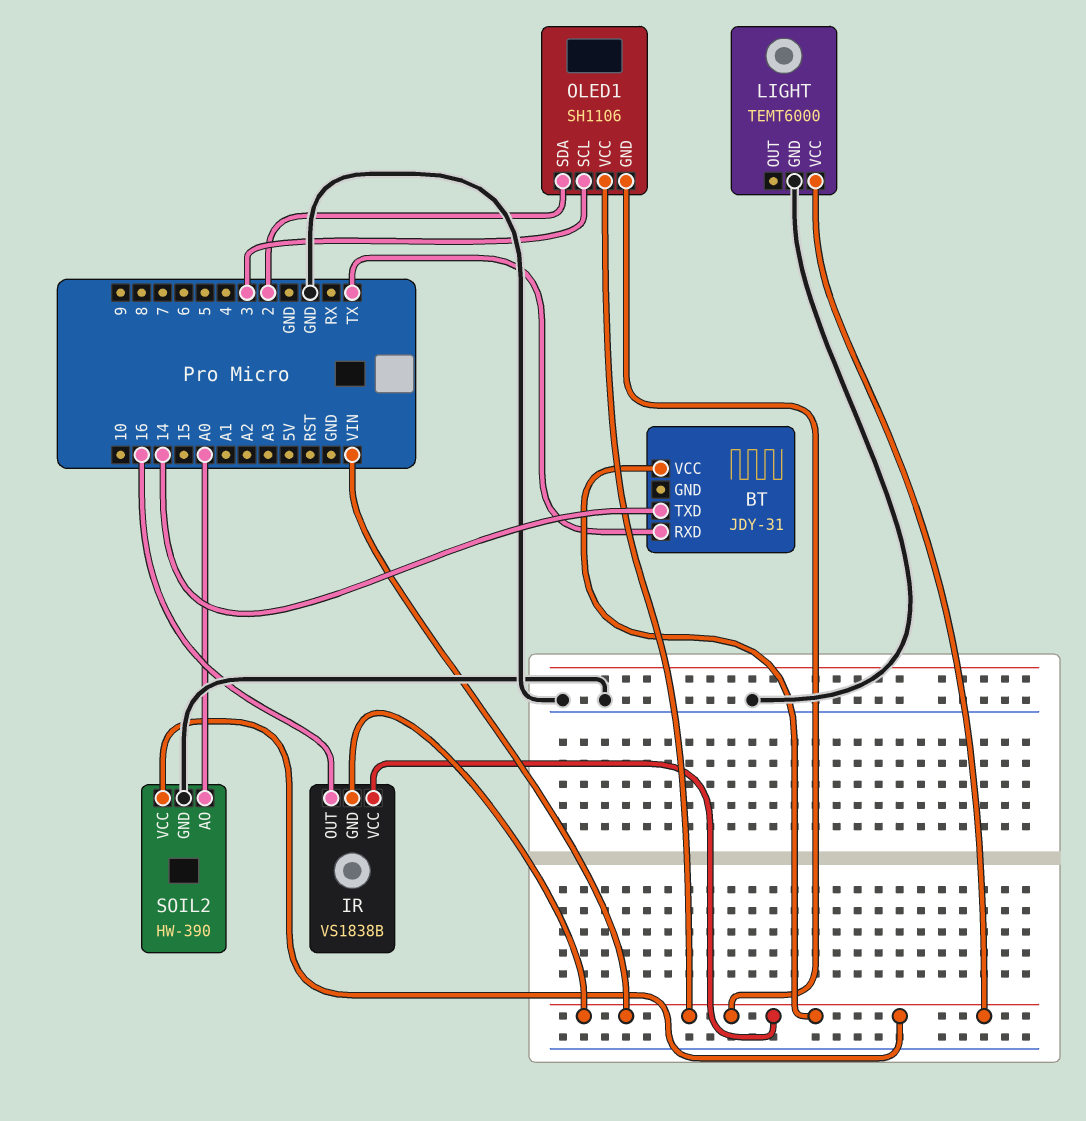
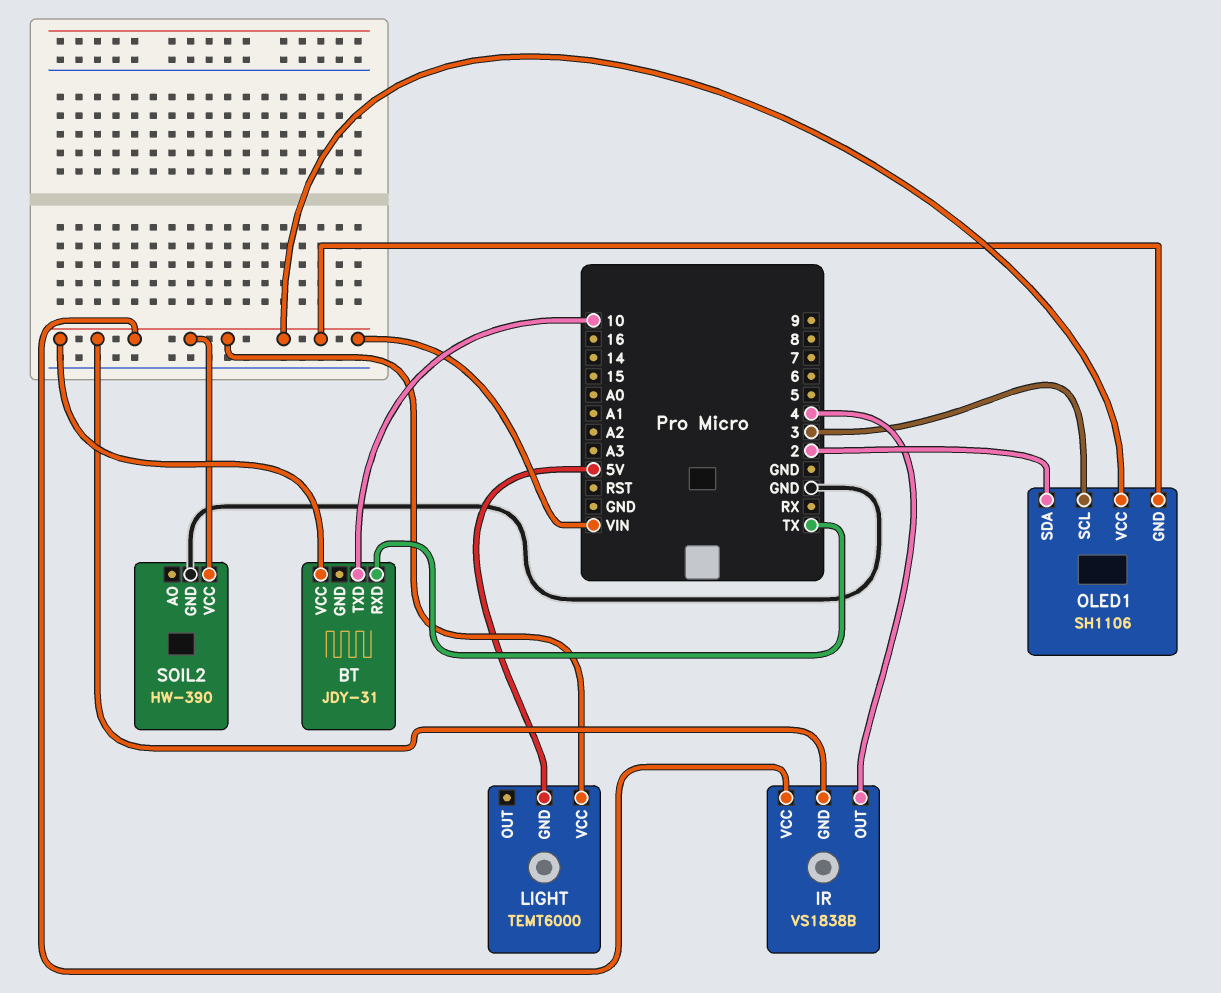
BT pin TXD: 14 -> 10
IR pin OUT: 16 -> 4
LIGHT pin GND: GND -> 5V
SOIL2 pin AO: A0 -> none

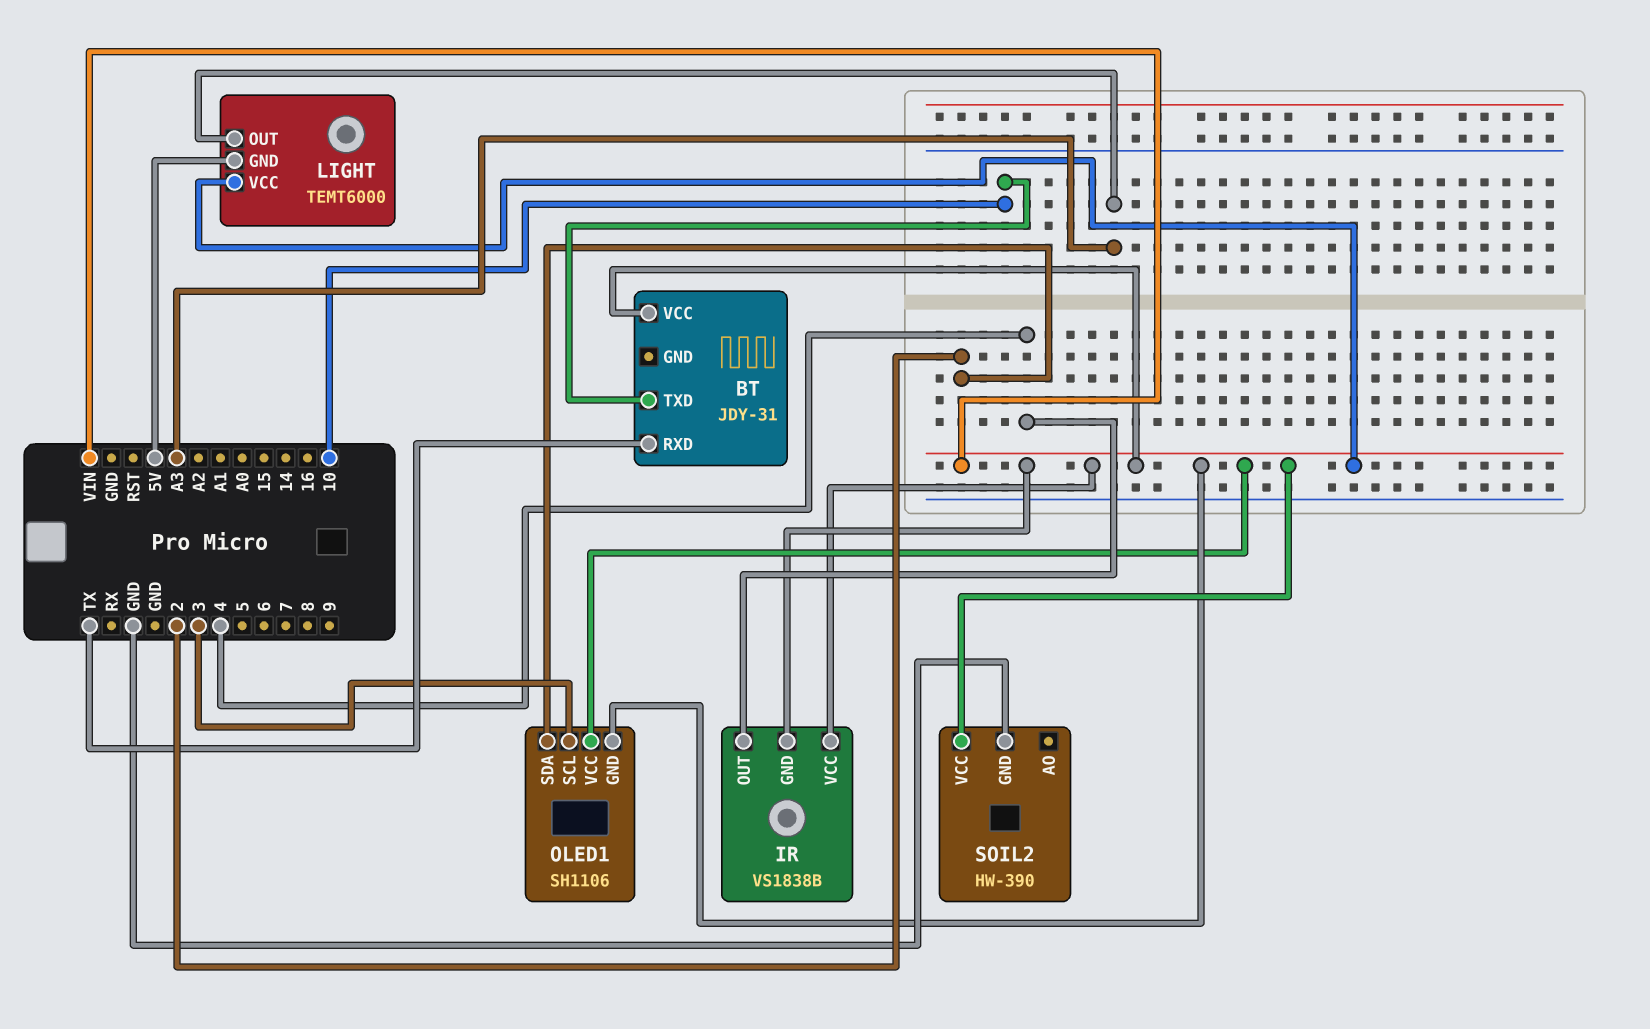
LIGHT pin OUT: none -> A3

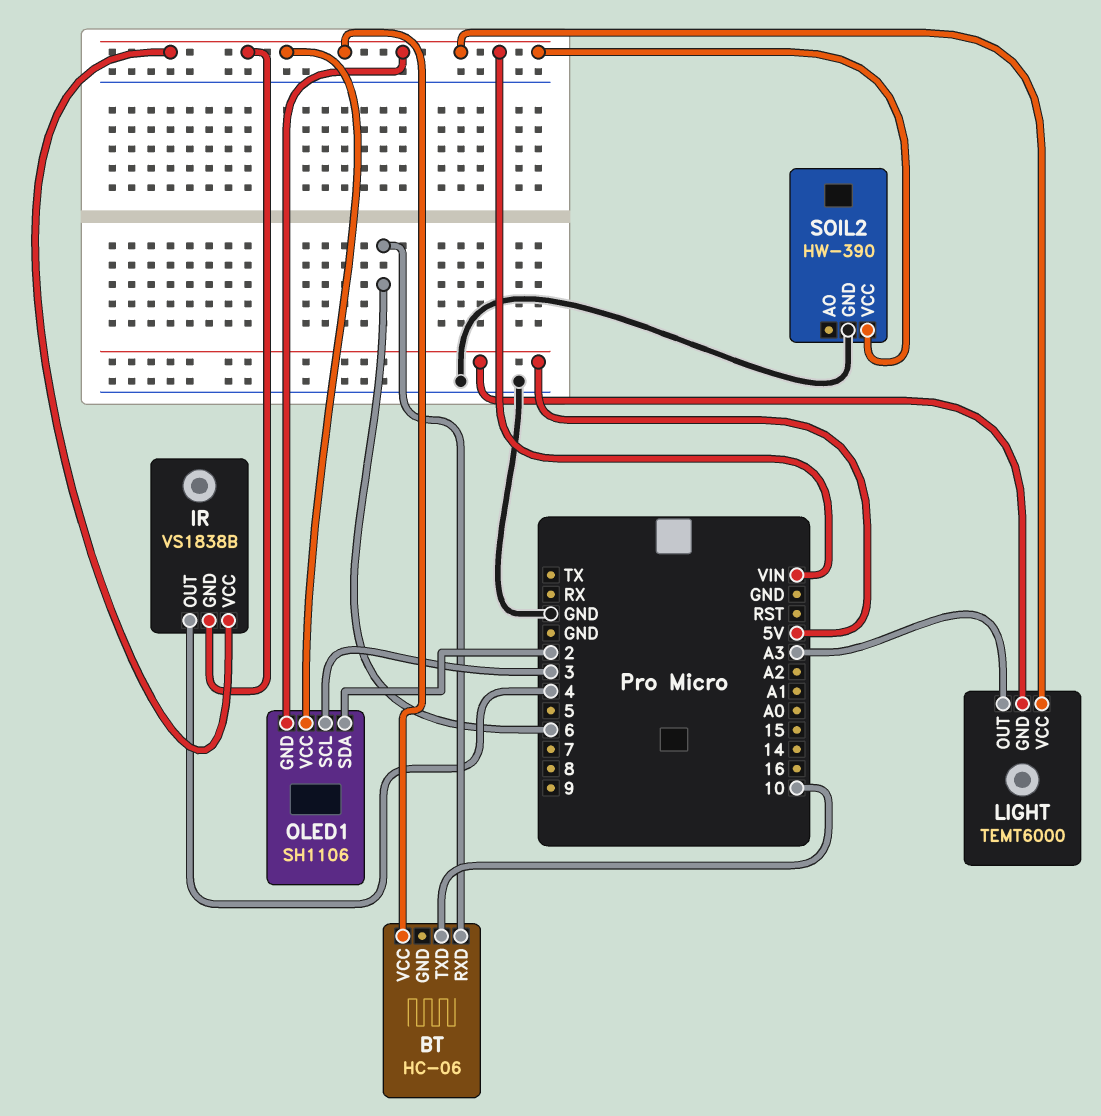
BT: JDY-31 -> HC-06
BT pin RXD: TX -> 6

